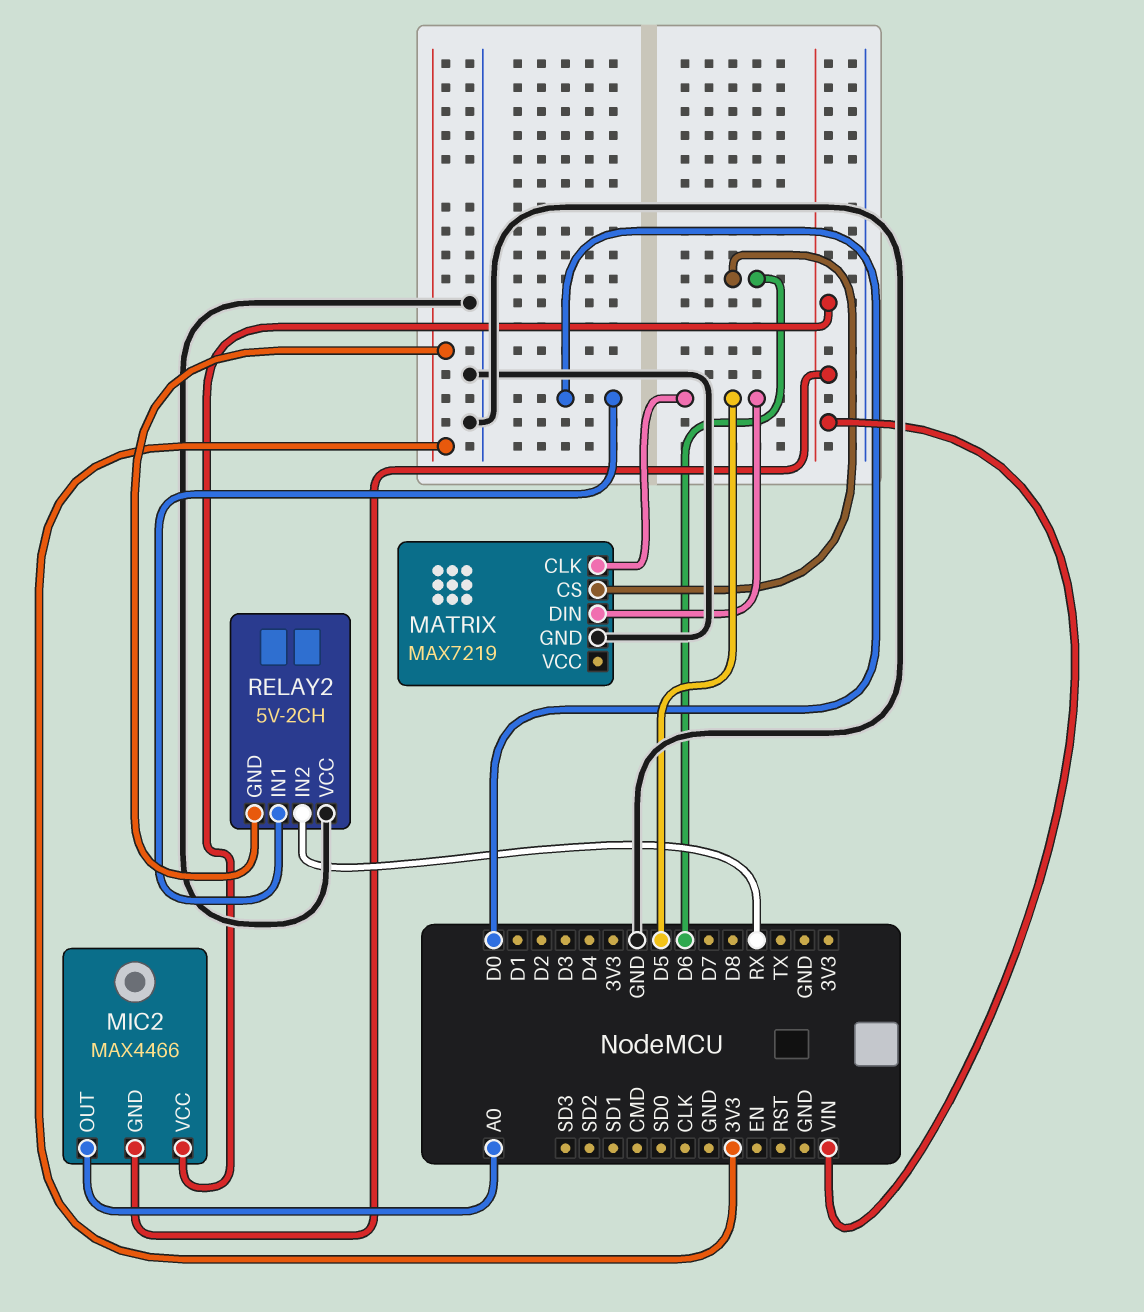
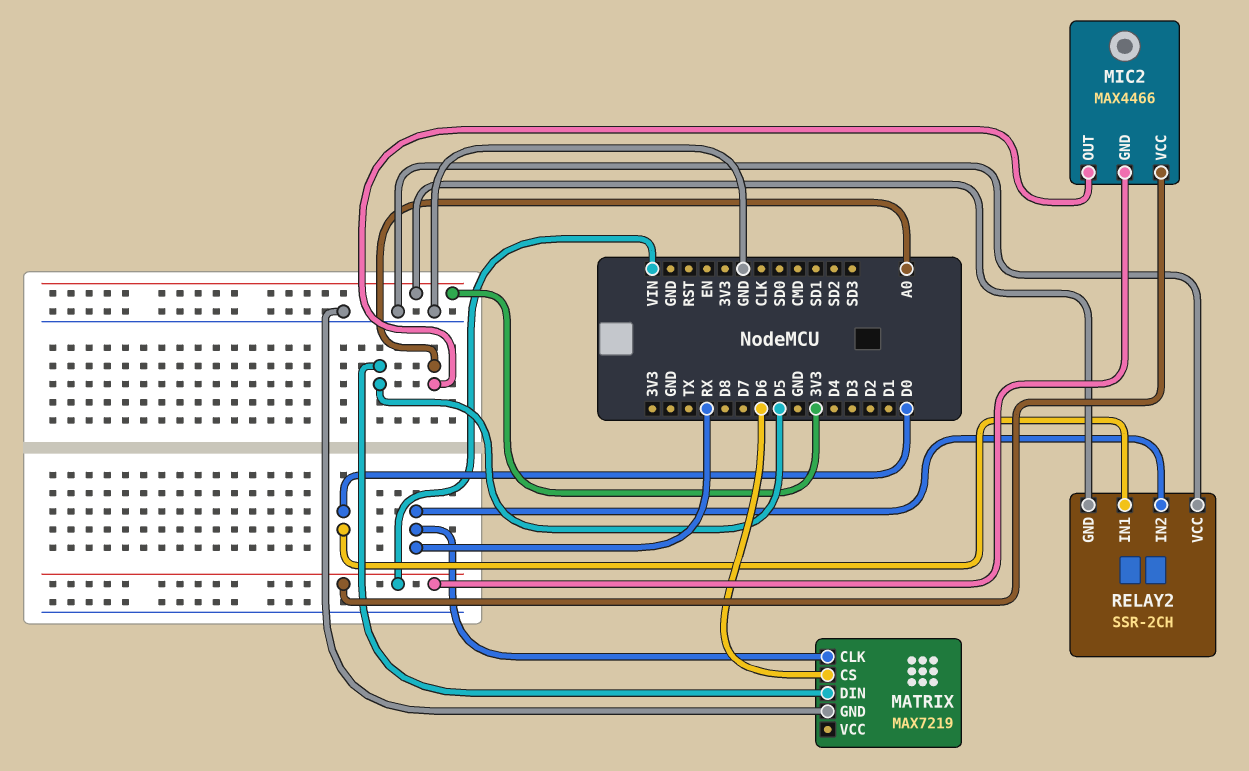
MATRIX pin CLK: D5 -> RX
RELAY2: 5V-2CH -> SSR-2CH

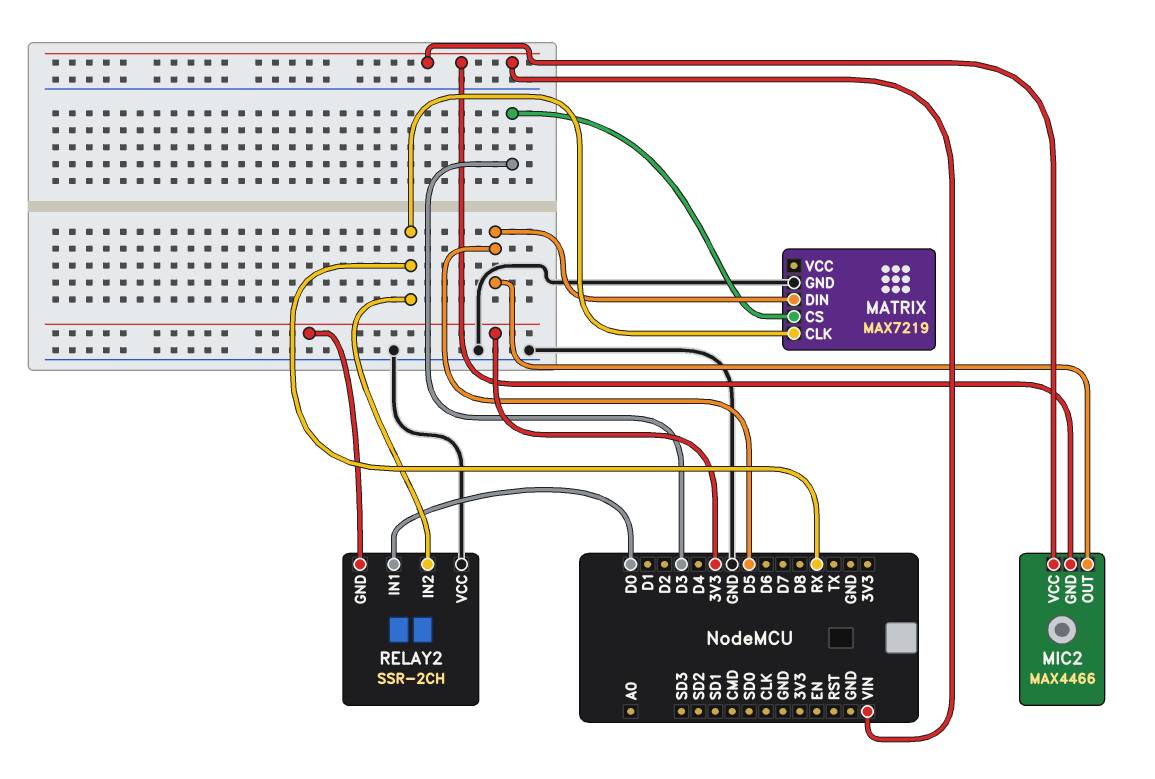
MATRIX pin CS: D6 -> D3
MIC2 pin OUT: A0 -> D5

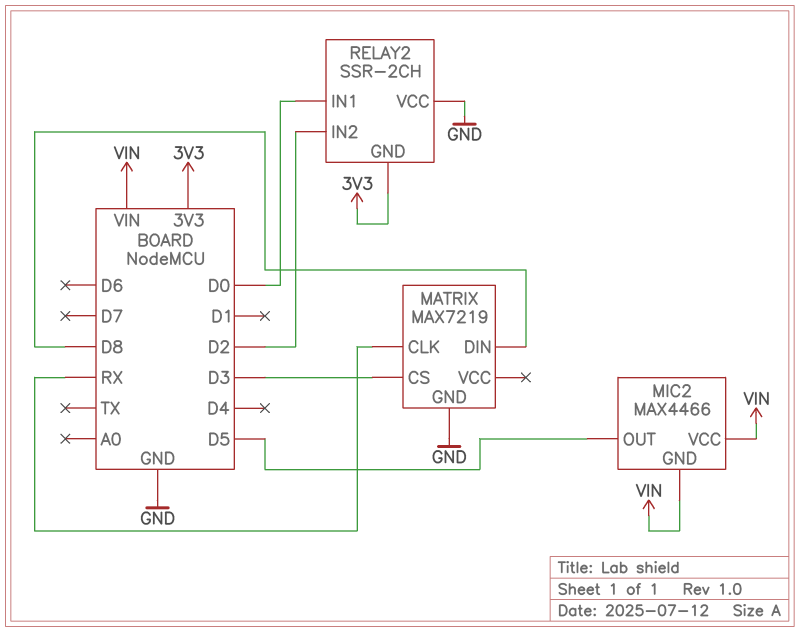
MATRIX pin DIN: D5 -> D8
RELAY2 pin IN2: RX -> D2

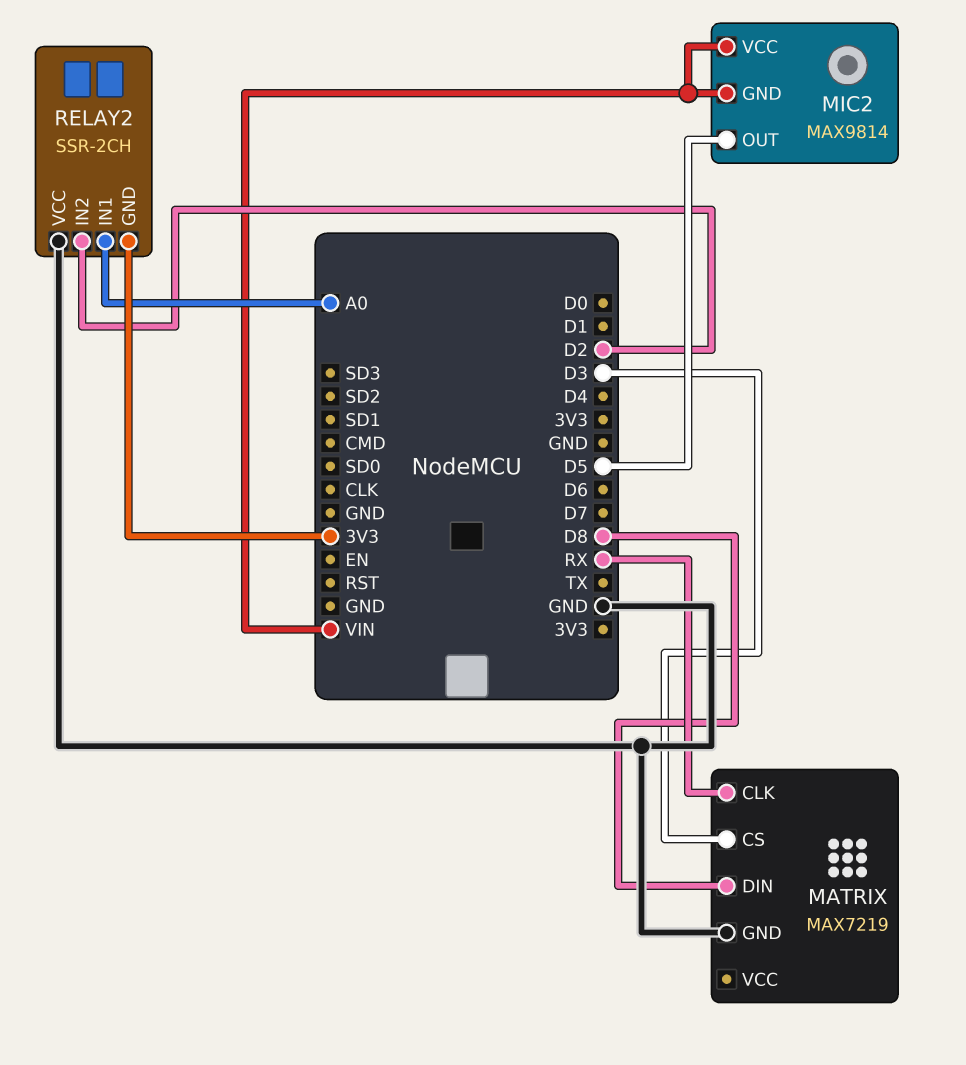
MIC2: MAX4466 -> MAX9814
RELAY2 pin IN1: D0 -> A0

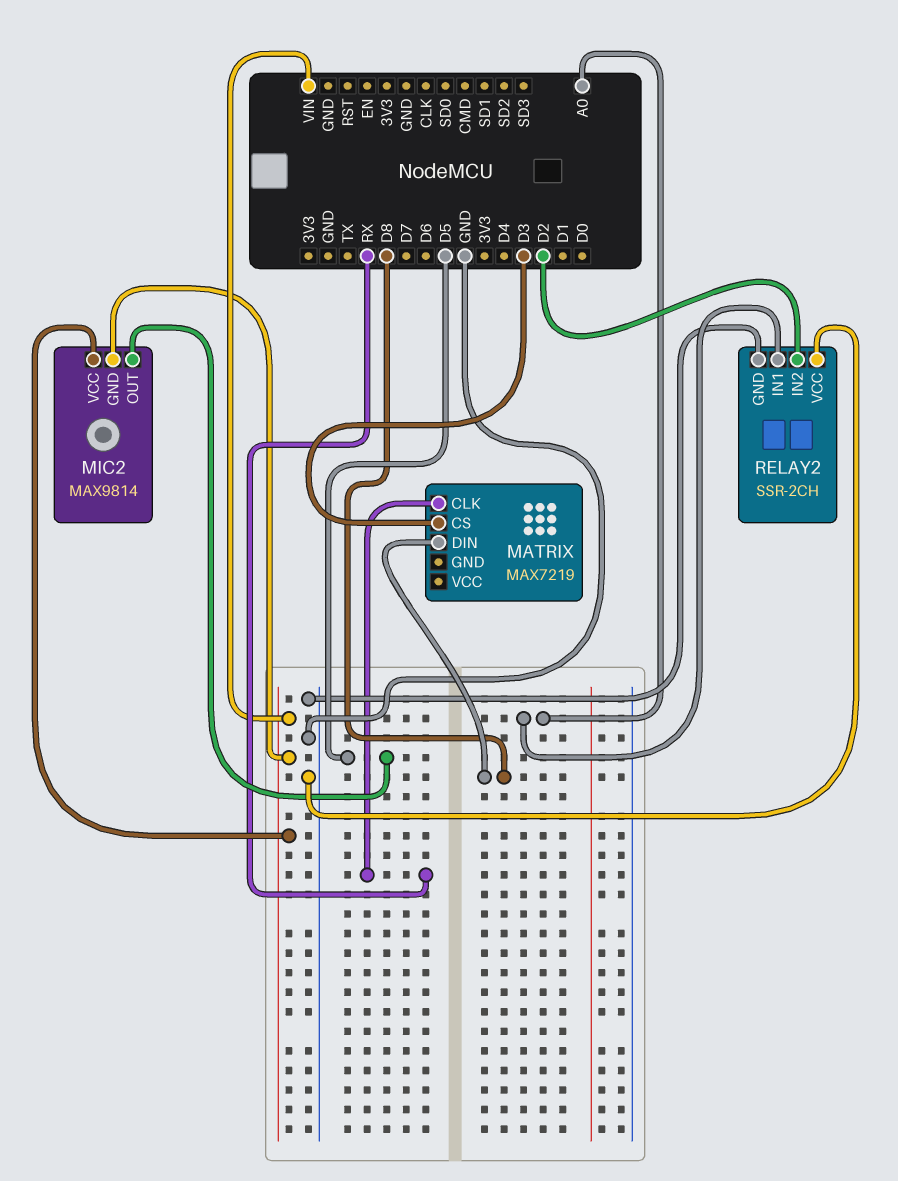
MATRIX pin GND: GND -> none
RELAY2 pin GND: 3V3 -> GND

